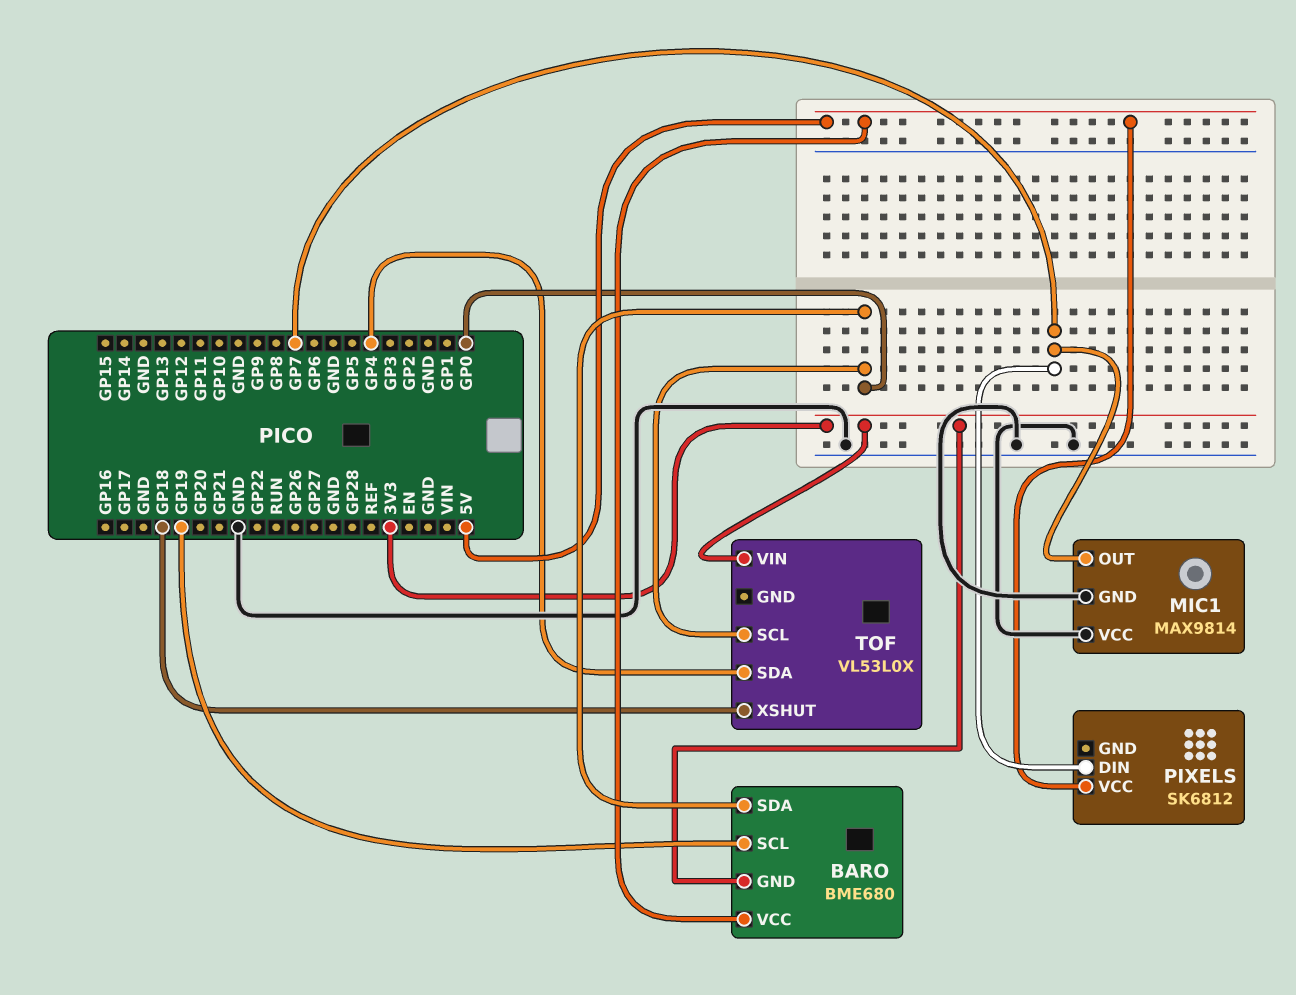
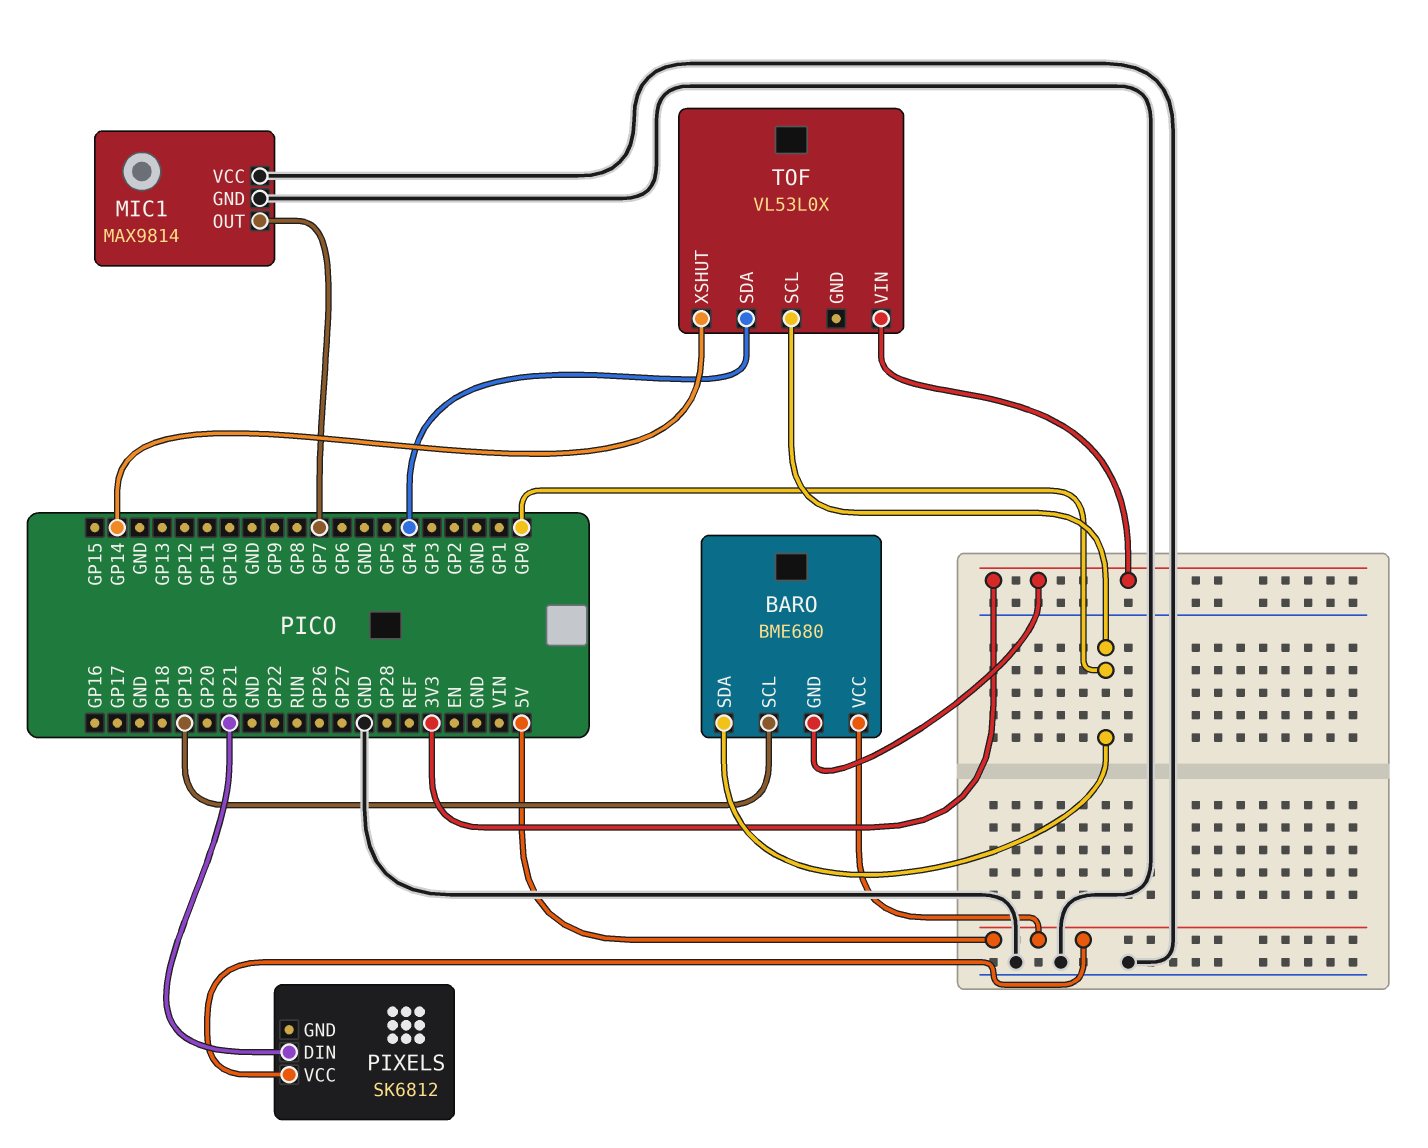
PIXELS pin DIN: GP7 -> GP21
TOF pin XSHUT: GP18 -> GP14

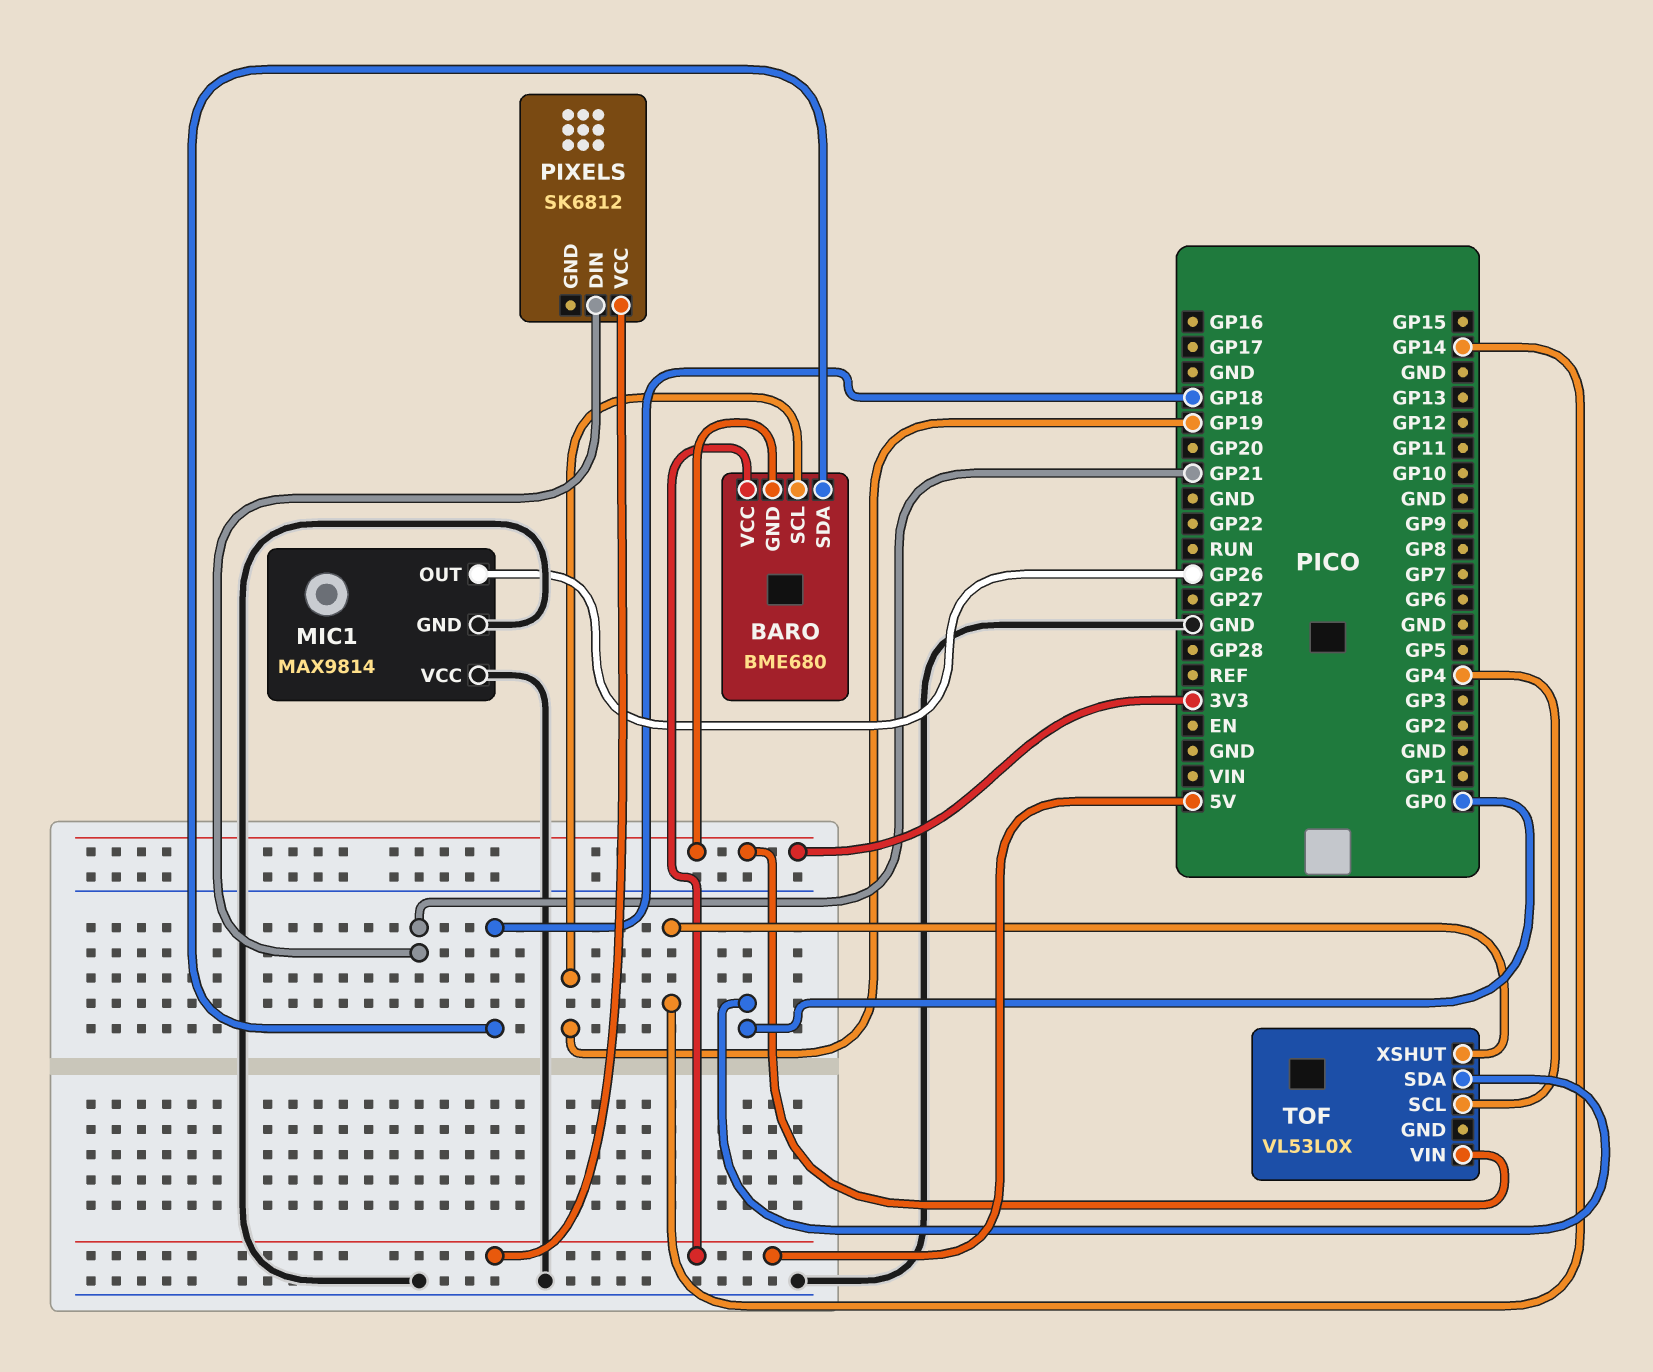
BARO pin SDA: GP0 -> GP18
MIC1 pin OUT: GP7 -> GP26
TOF pin SCL: GP0 -> GP4
TOF pin SDA: GP4 -> GP0

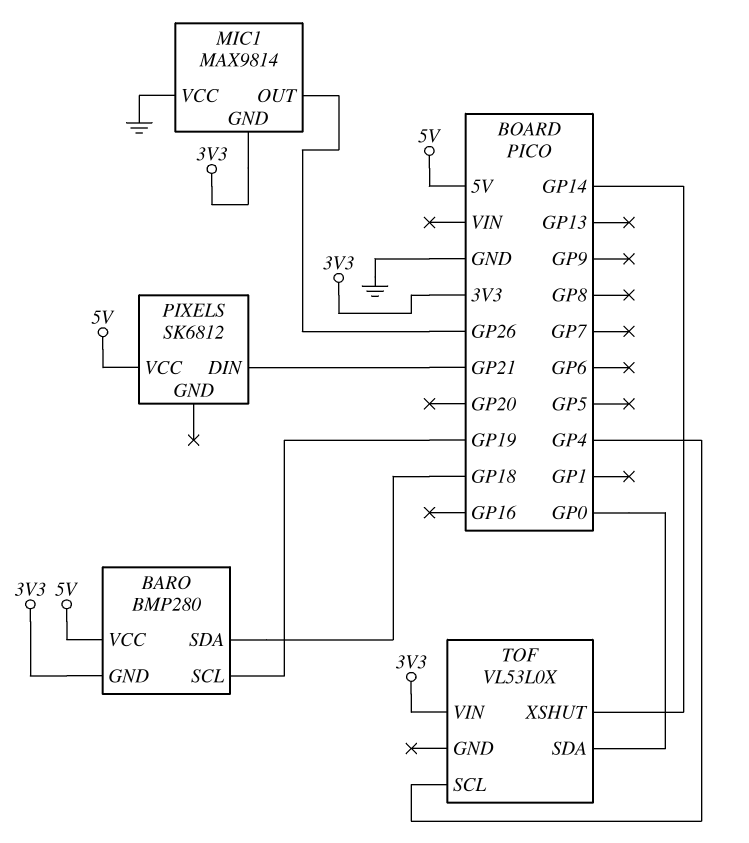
BARO: BME680 -> BMP280
MIC1 pin GND: GND -> 3V3

